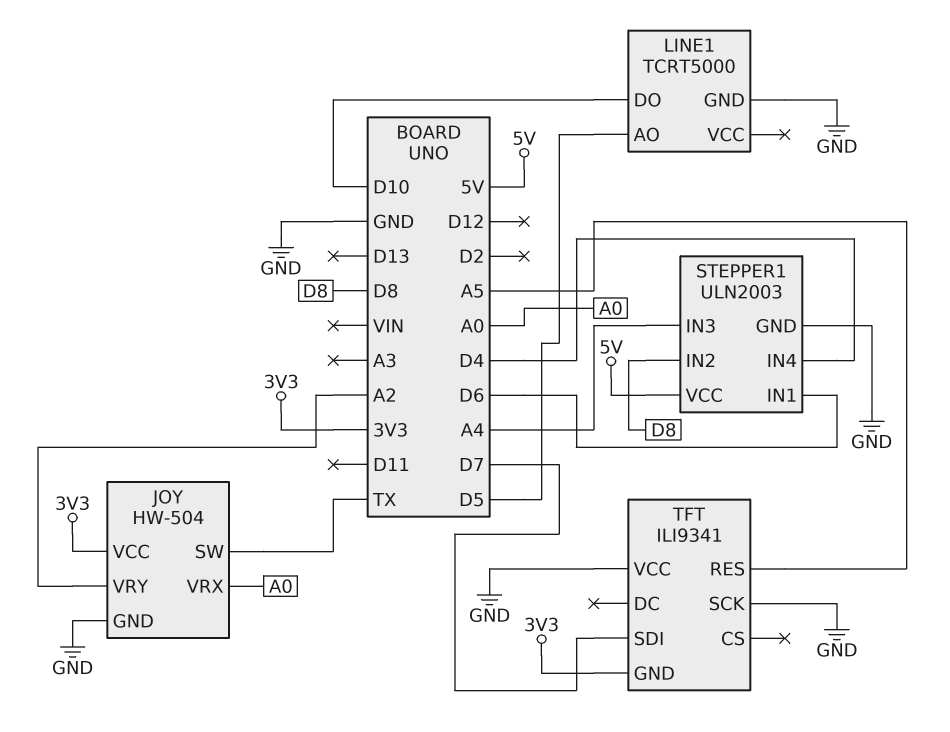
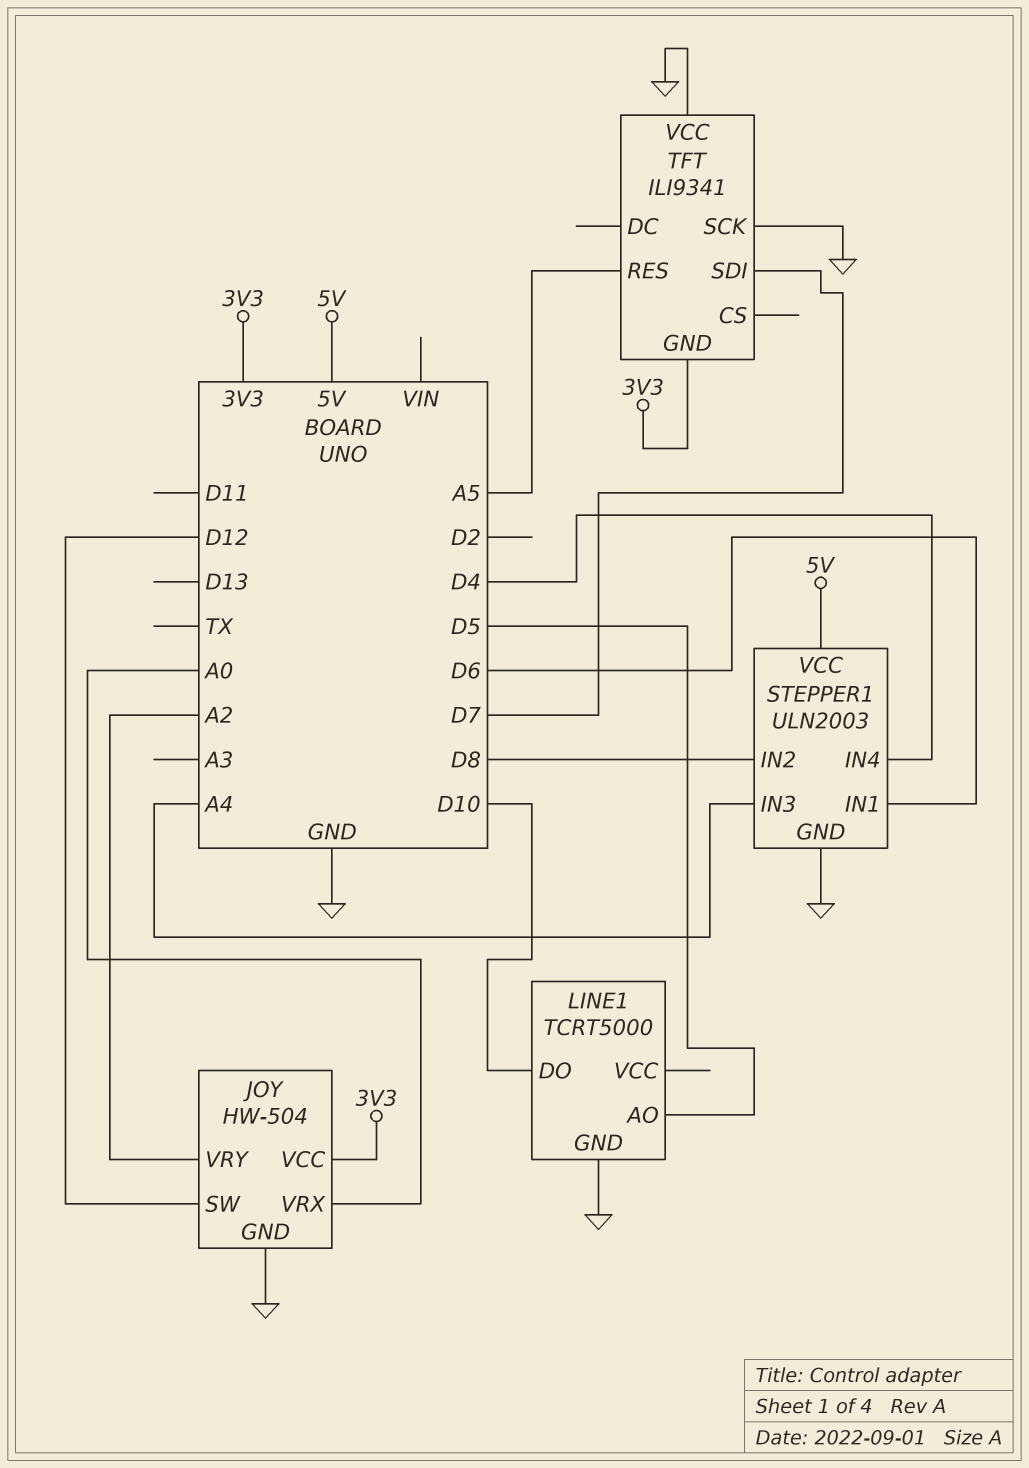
JOY pin SW: TX -> D12

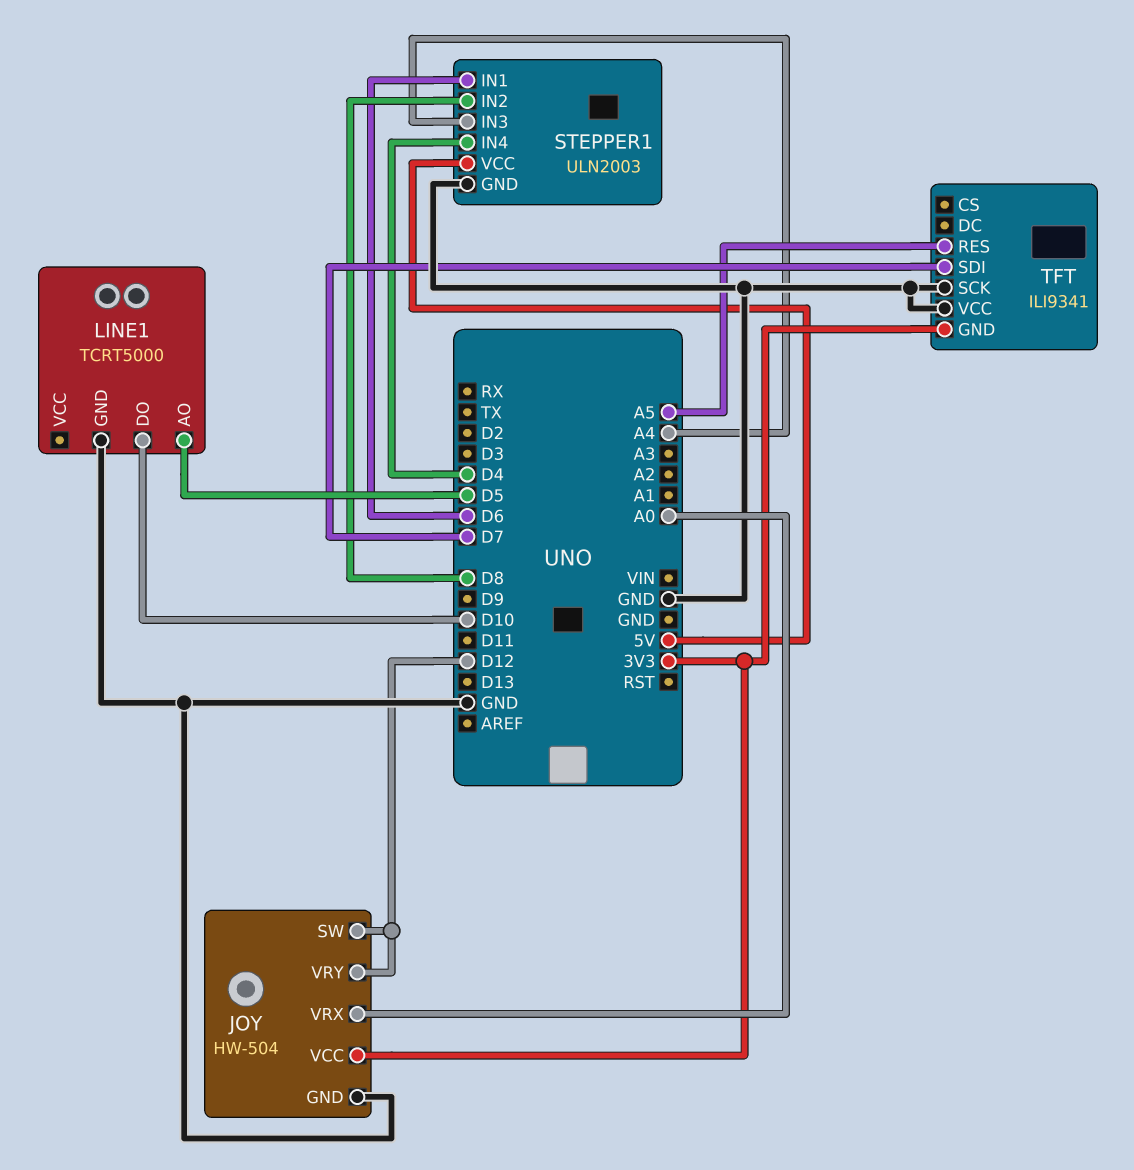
JOY pin VRY: A2 -> D12

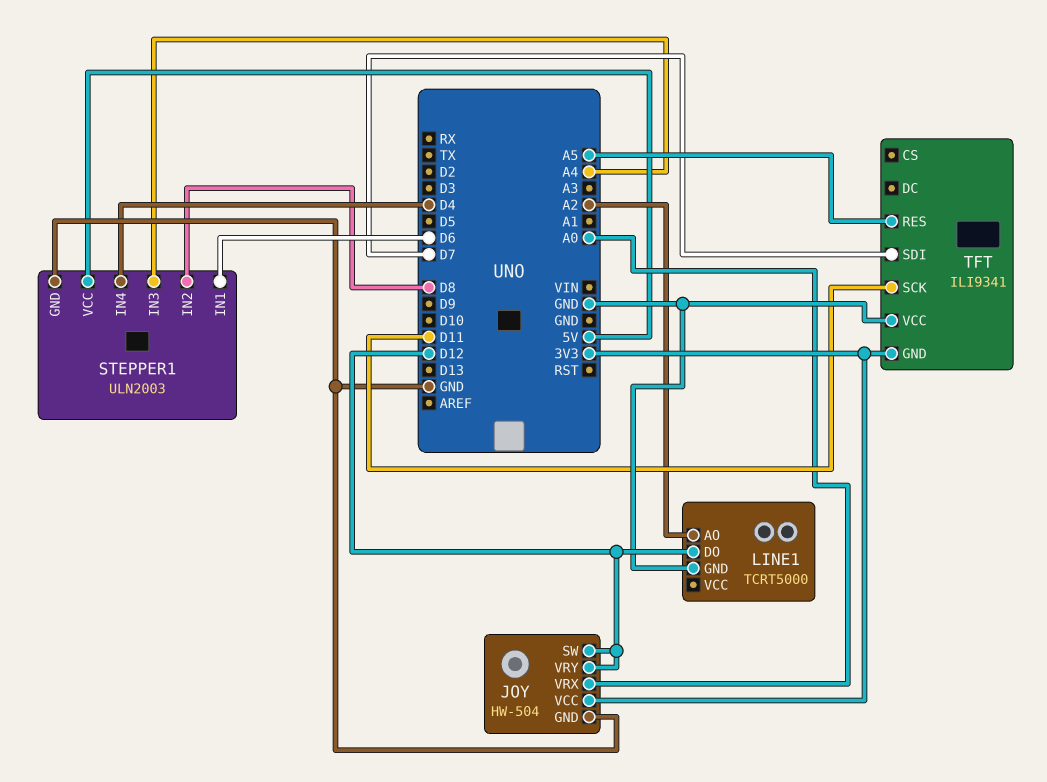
LINE1 pin AO: D5 -> A2
LINE1 pin DO: D10 -> D12
TFT pin SCK: GND -> D11

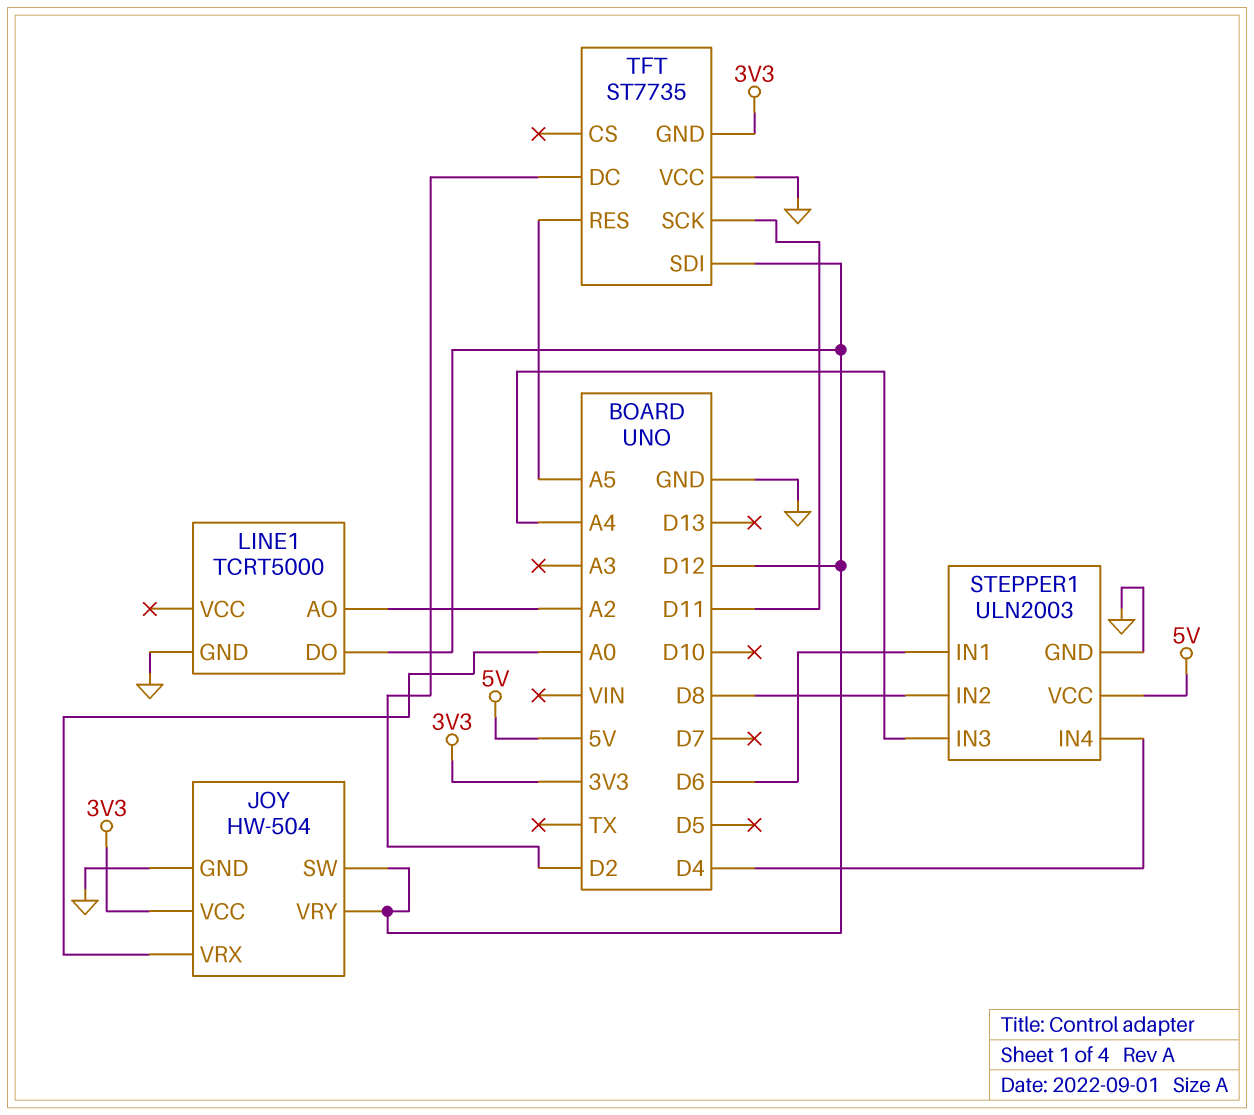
TFT: ILI9341 -> ST7735
TFT pin DC: none -> D2
TFT pin SDI: D7 -> D12

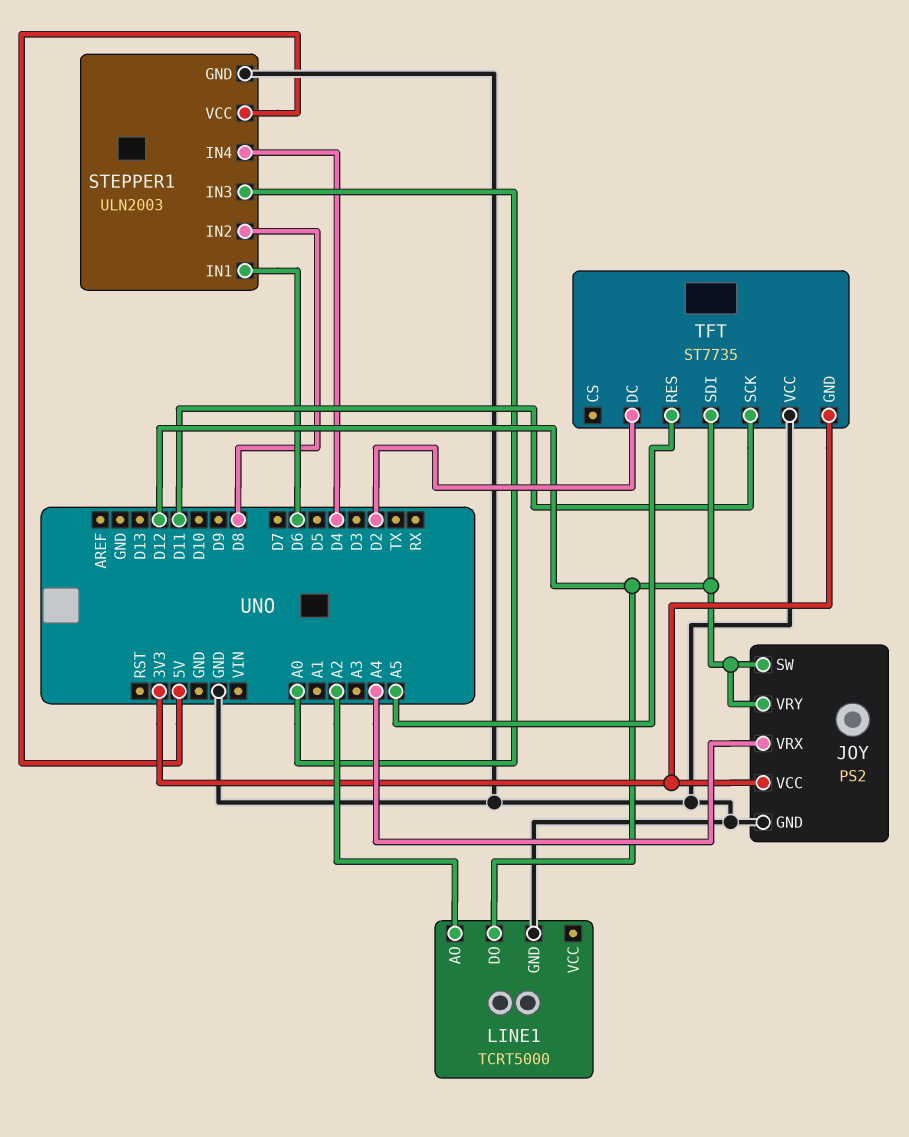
JOY: HW-504 -> PS2
JOY pin VRX: A0 -> A4
STEPPER1 pin IN3: A4 -> A0

